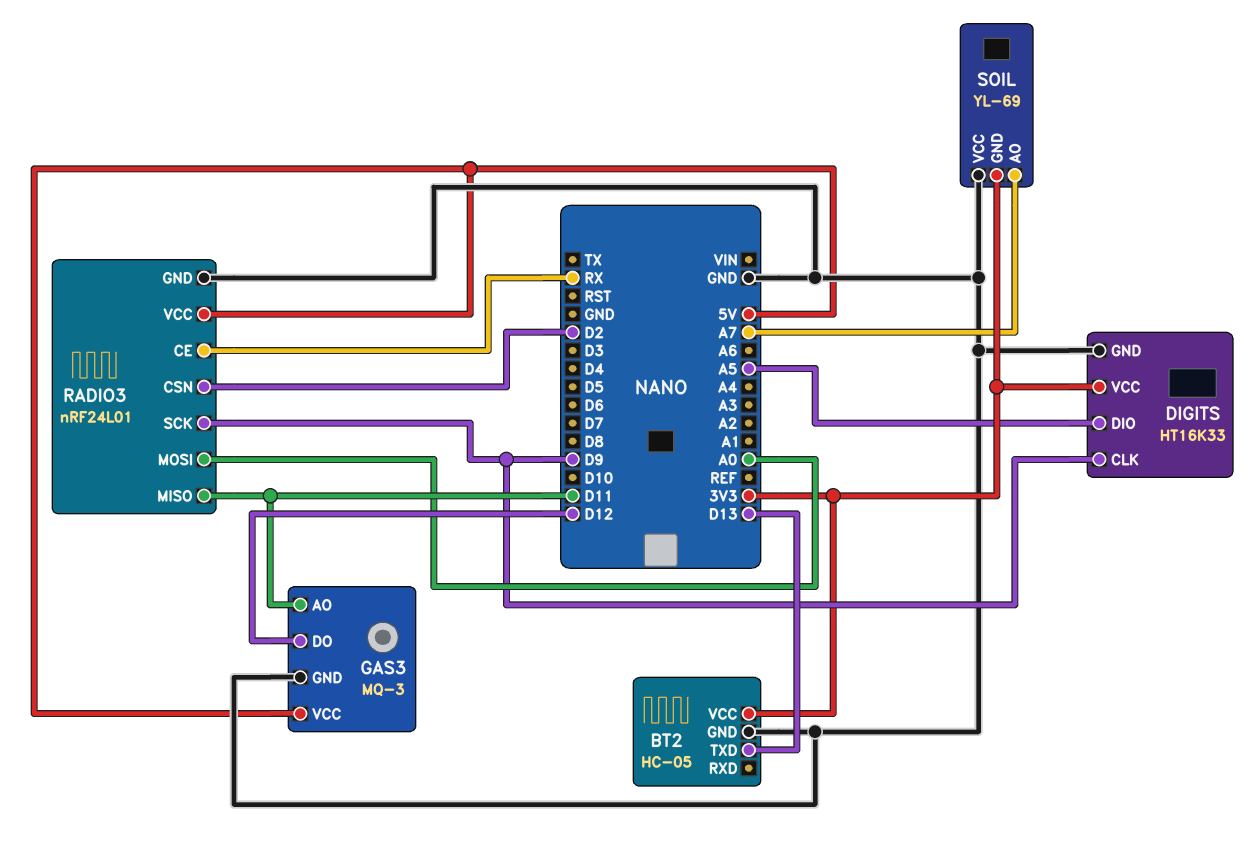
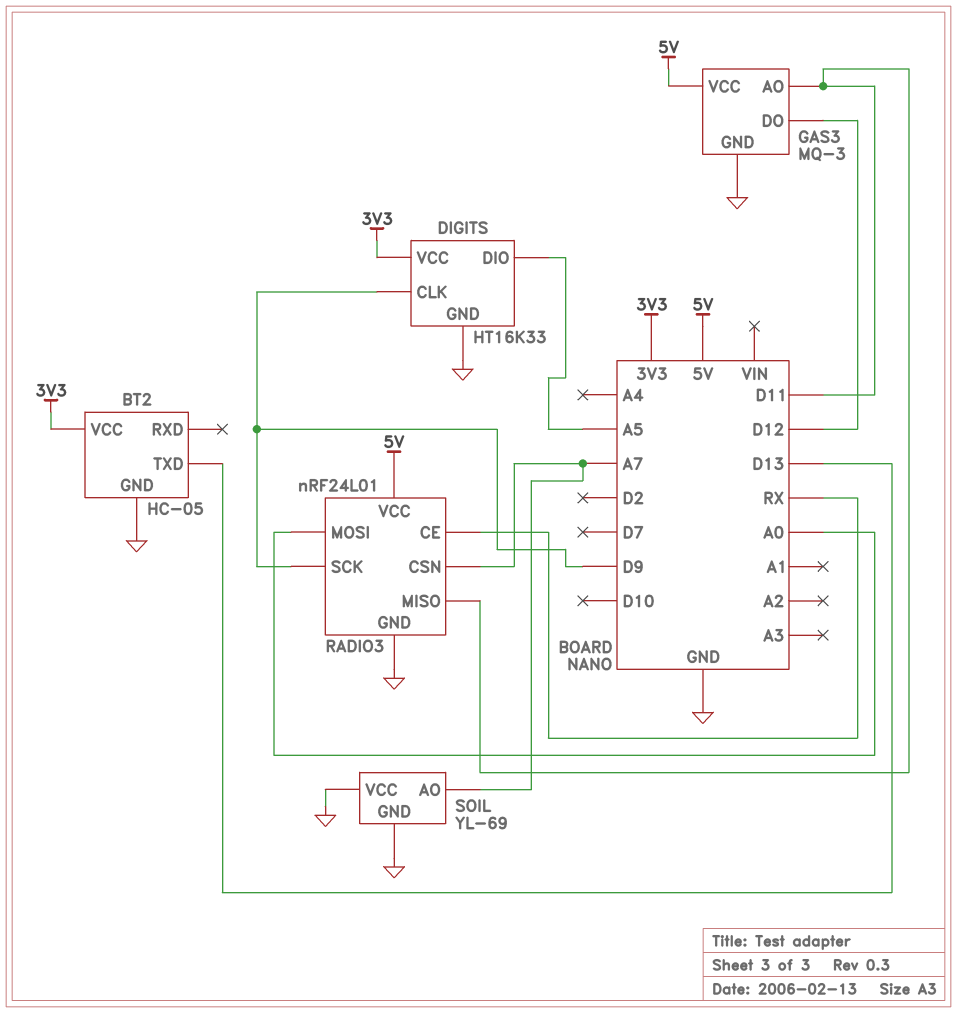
RADIO3 pin CSN: D2 -> A7
SOIL pin GND: 3V3 -> GND

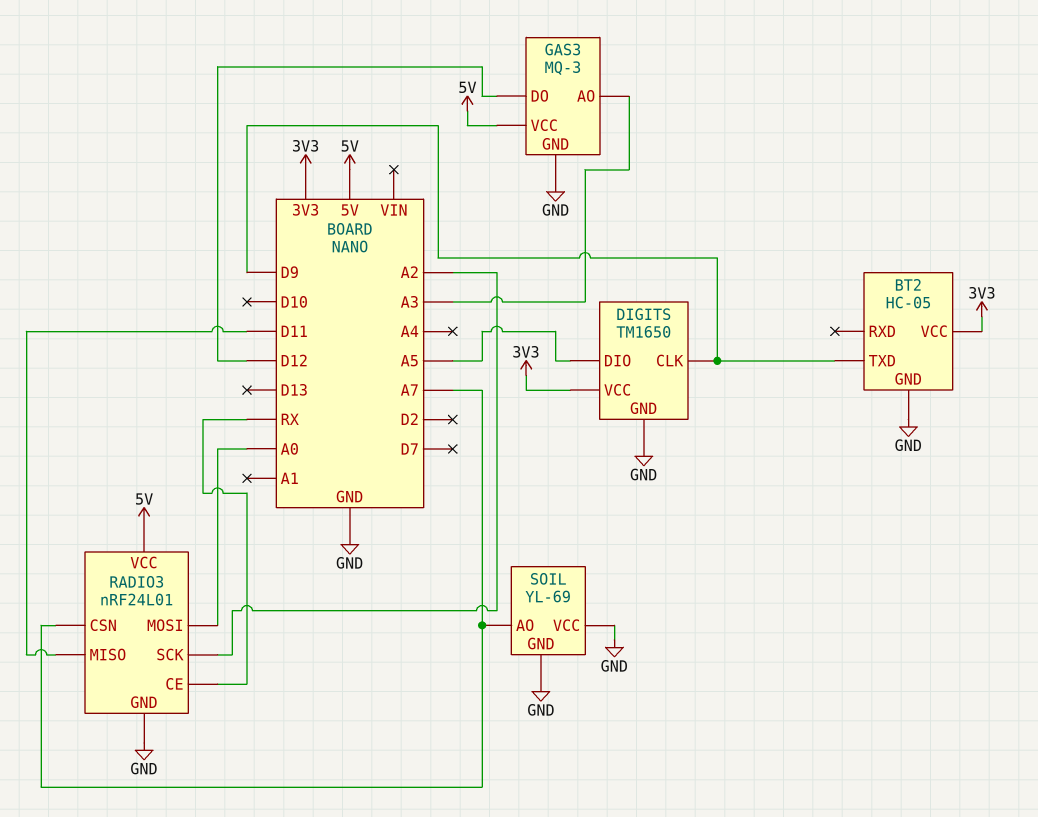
BT2 pin TXD: D13 -> D9
DIGITS: HT16K33 -> TM1650
GAS3 pin AO: D11 -> A3
RADIO3 pin SCK: D9 -> A2

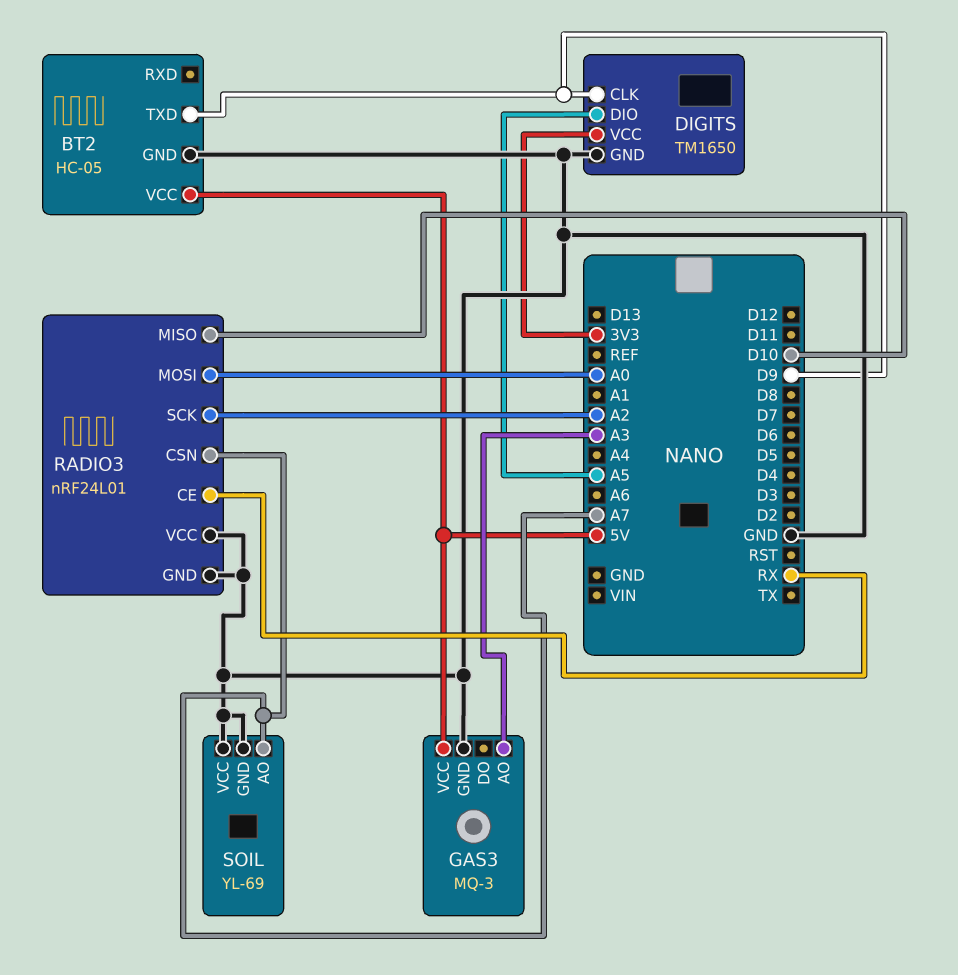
BT2 pin VCC: 3V3 -> 5V
GAS3 pin DO: D12 -> none
RADIO3 pin MISO: D11 -> D10
RADIO3 pin VCC: 5V -> GND

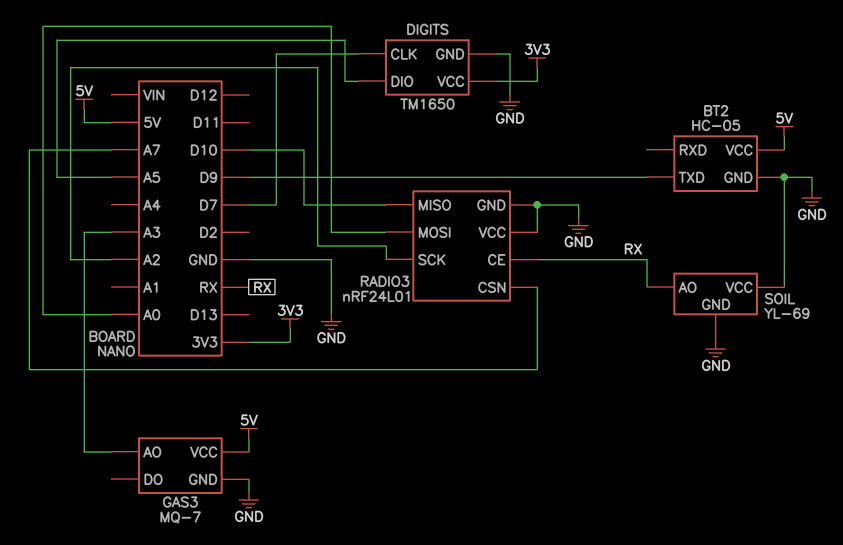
DIGITS pin CLK: D9 -> D7
GAS3: MQ-3 -> MQ-7
SOIL pin AO: A7 -> RX

